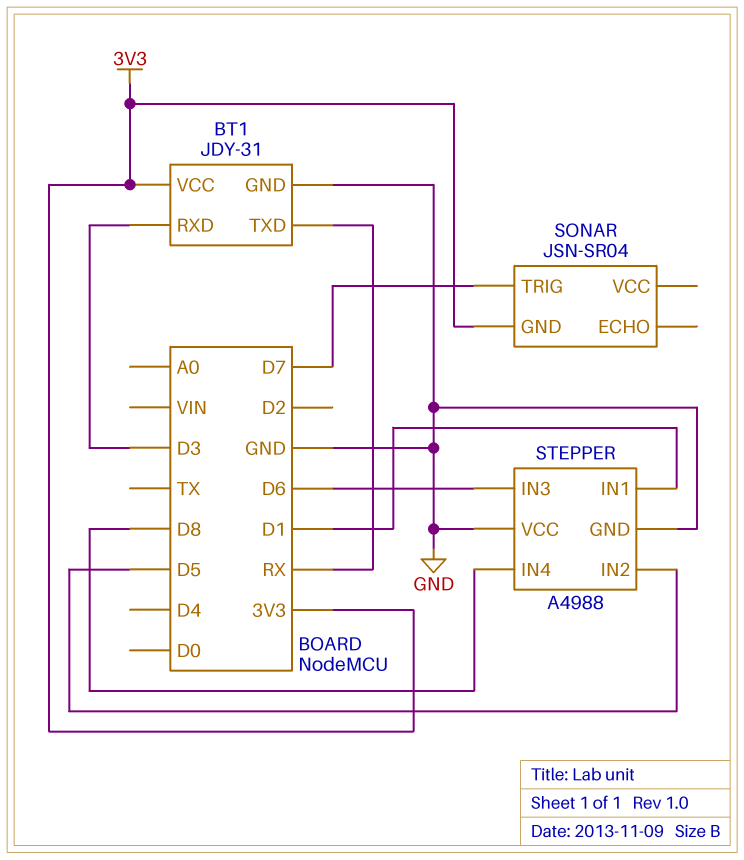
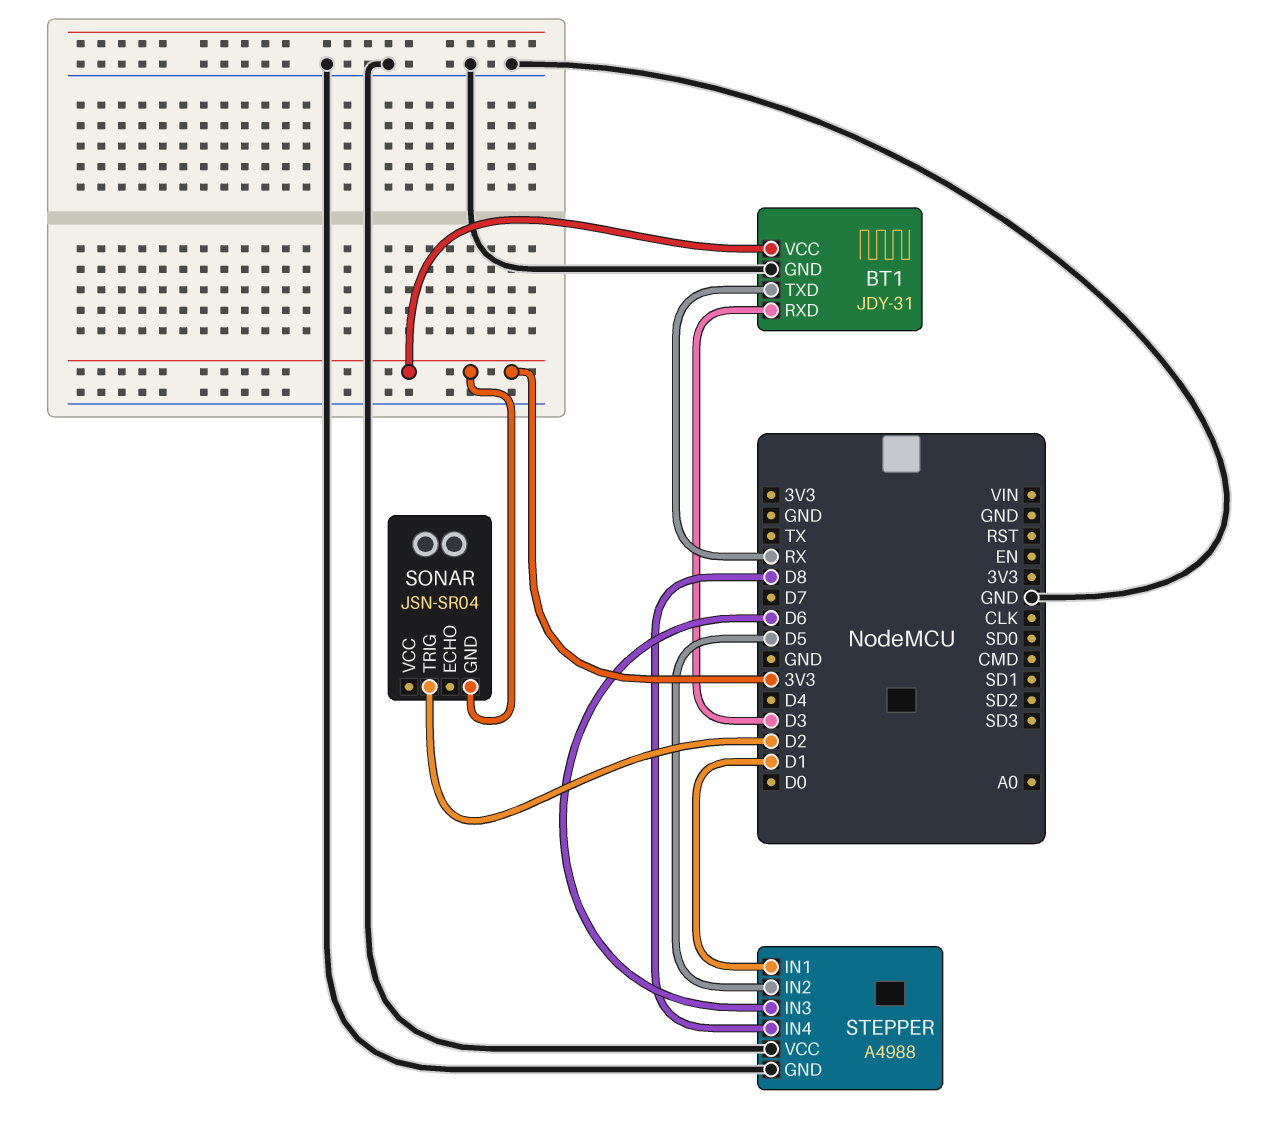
SONAR pin TRIG: D7 -> D2

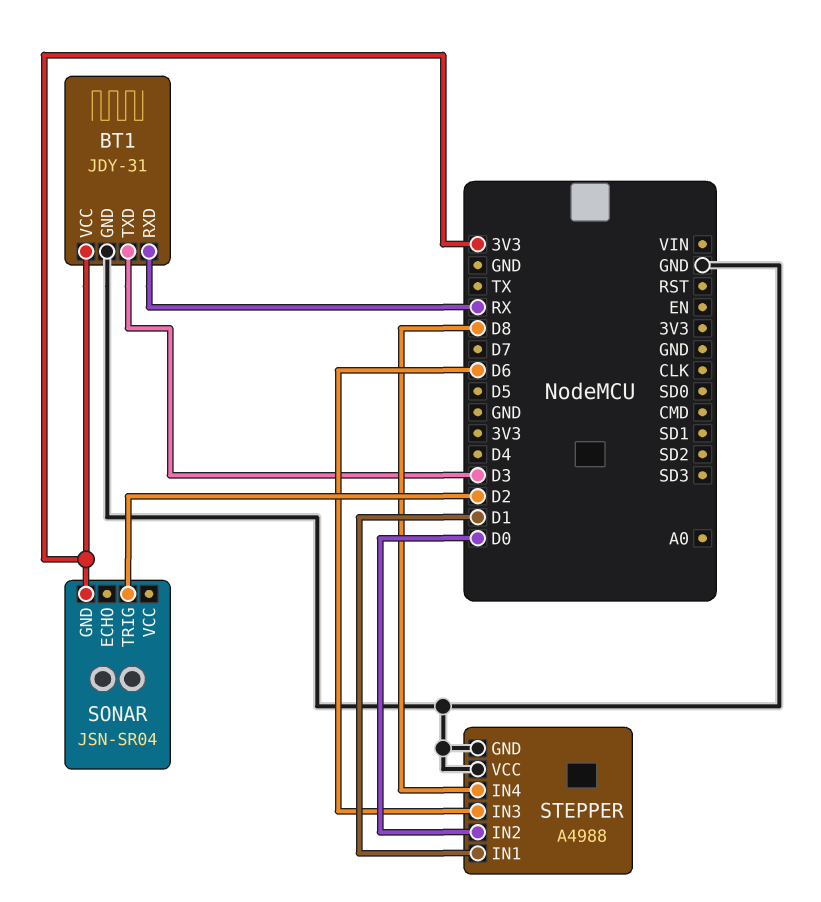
BT1 pin RXD: D3 -> RX
BT1 pin TXD: RX -> D3
STEPPER pin IN2: D5 -> D0

